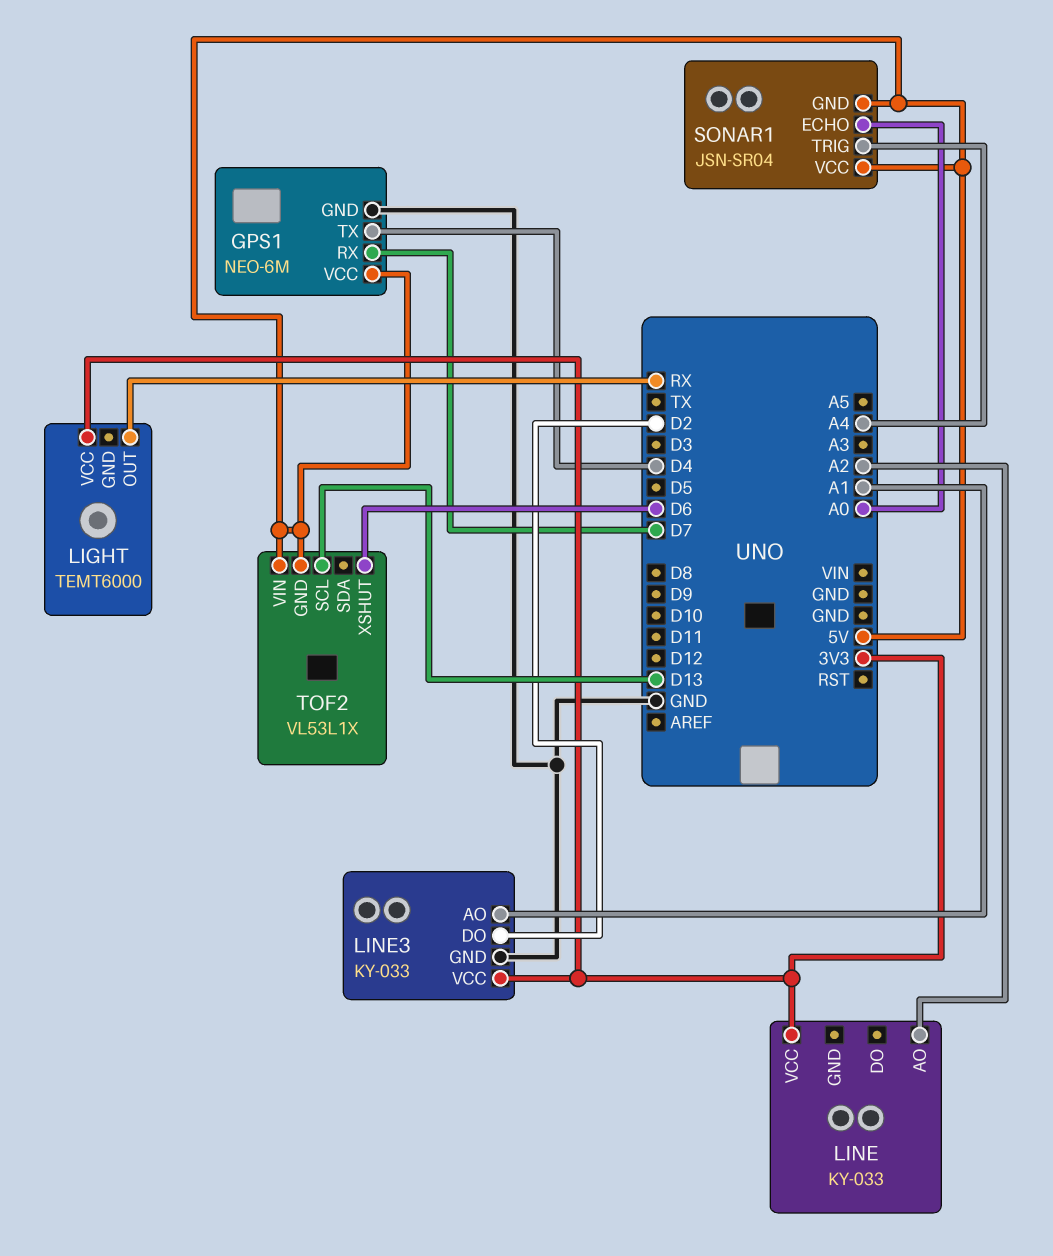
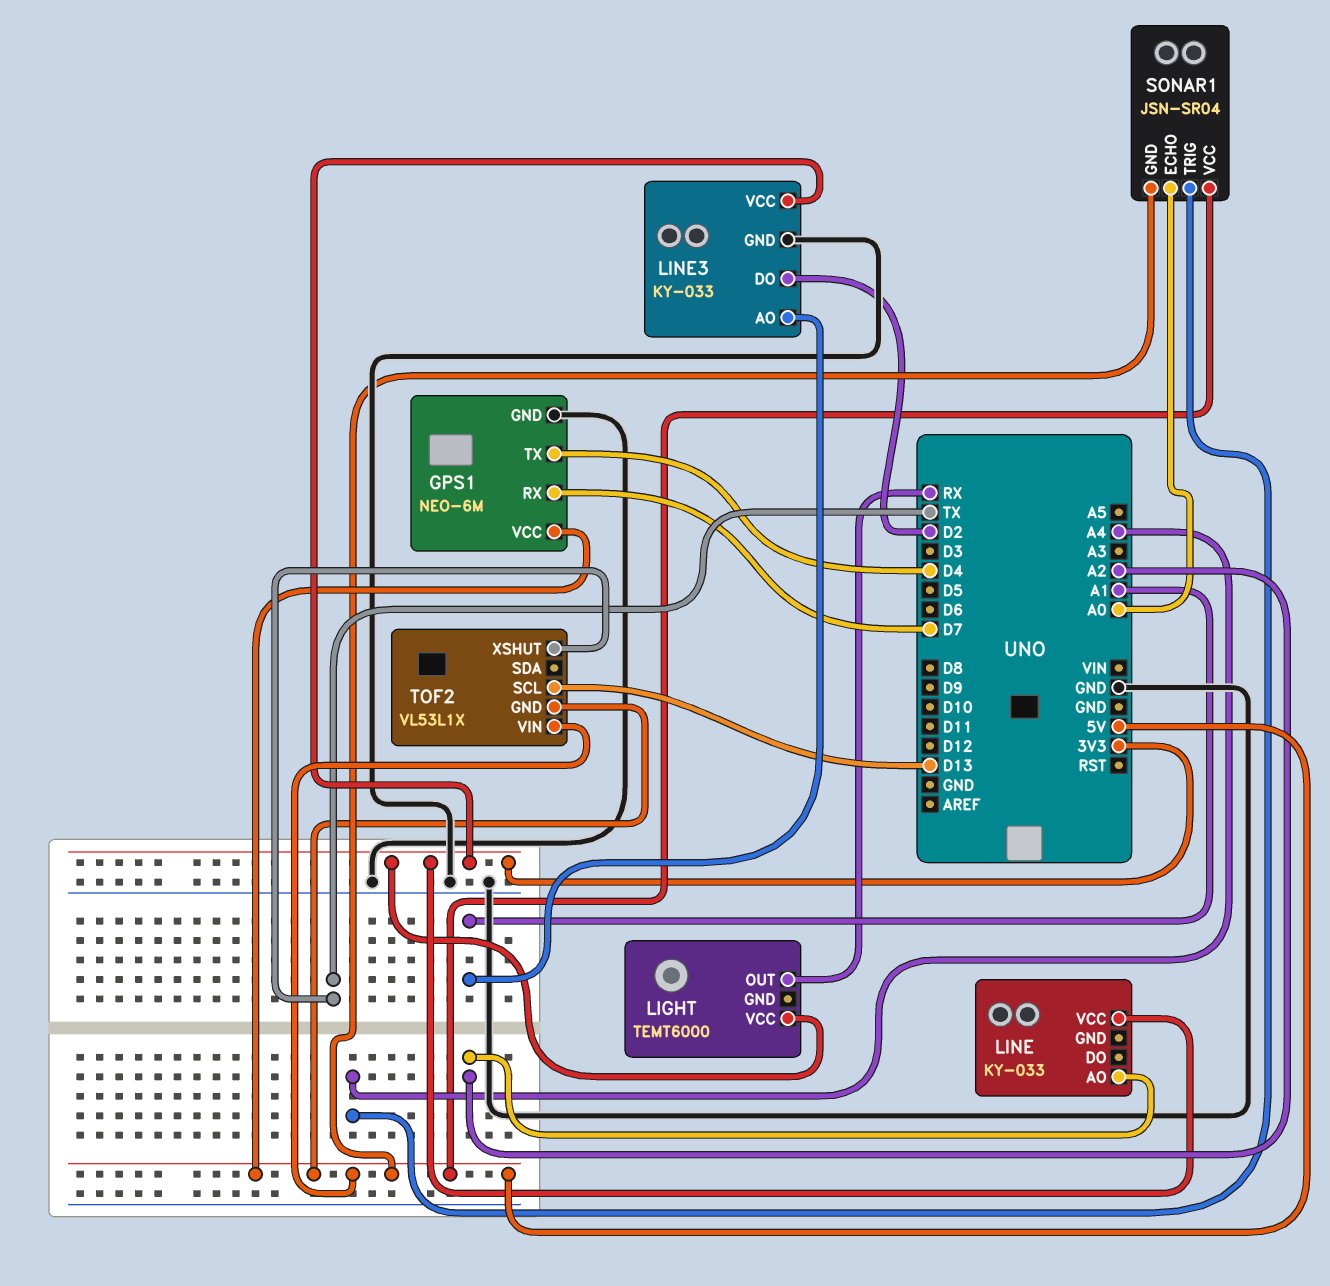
TOF2 pin XSHUT: D6 -> TX

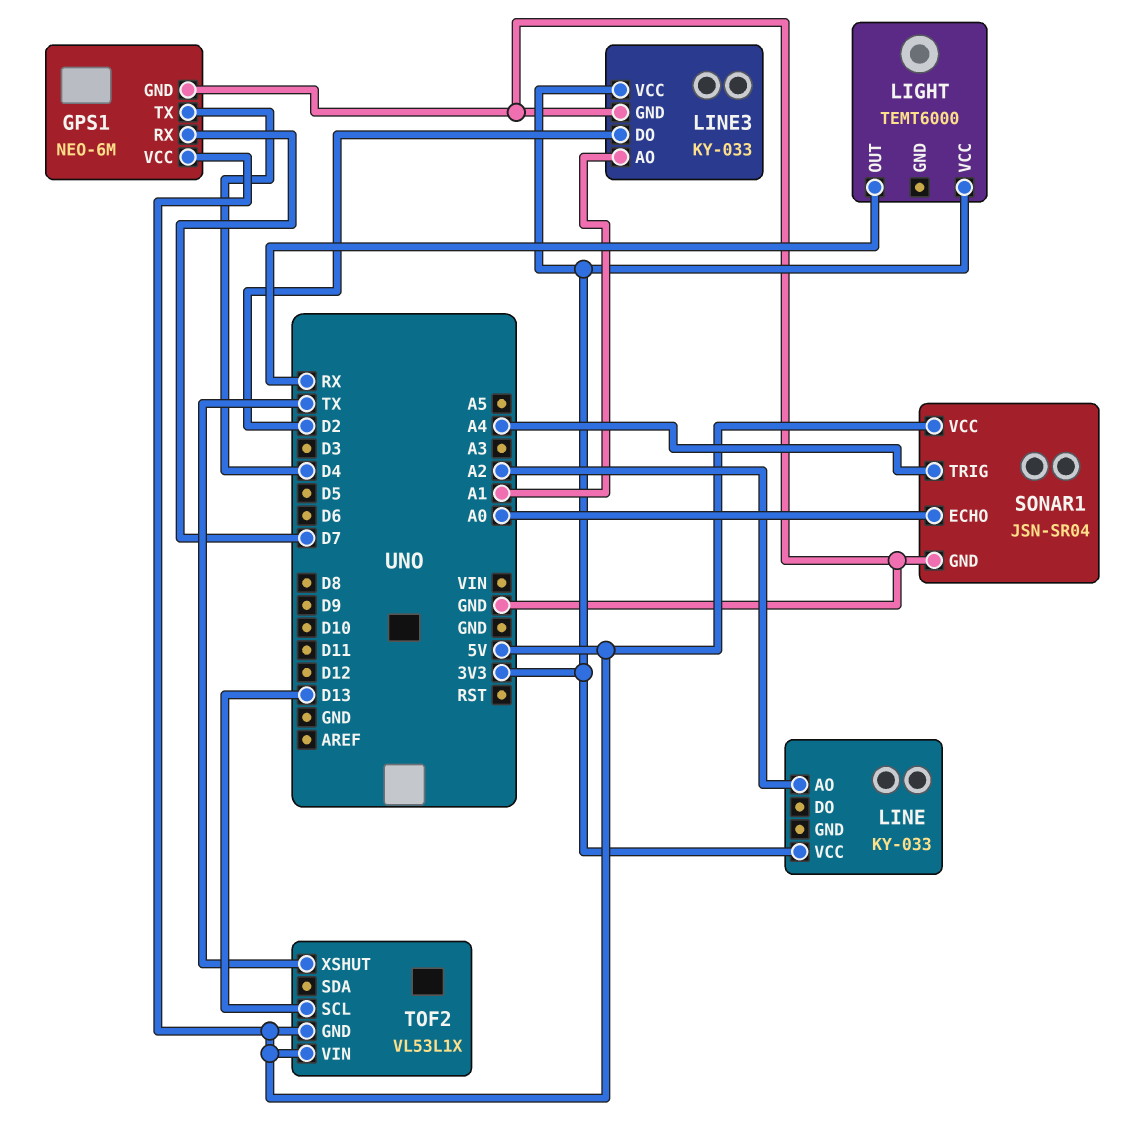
SONAR1 pin GND: 5V -> GND

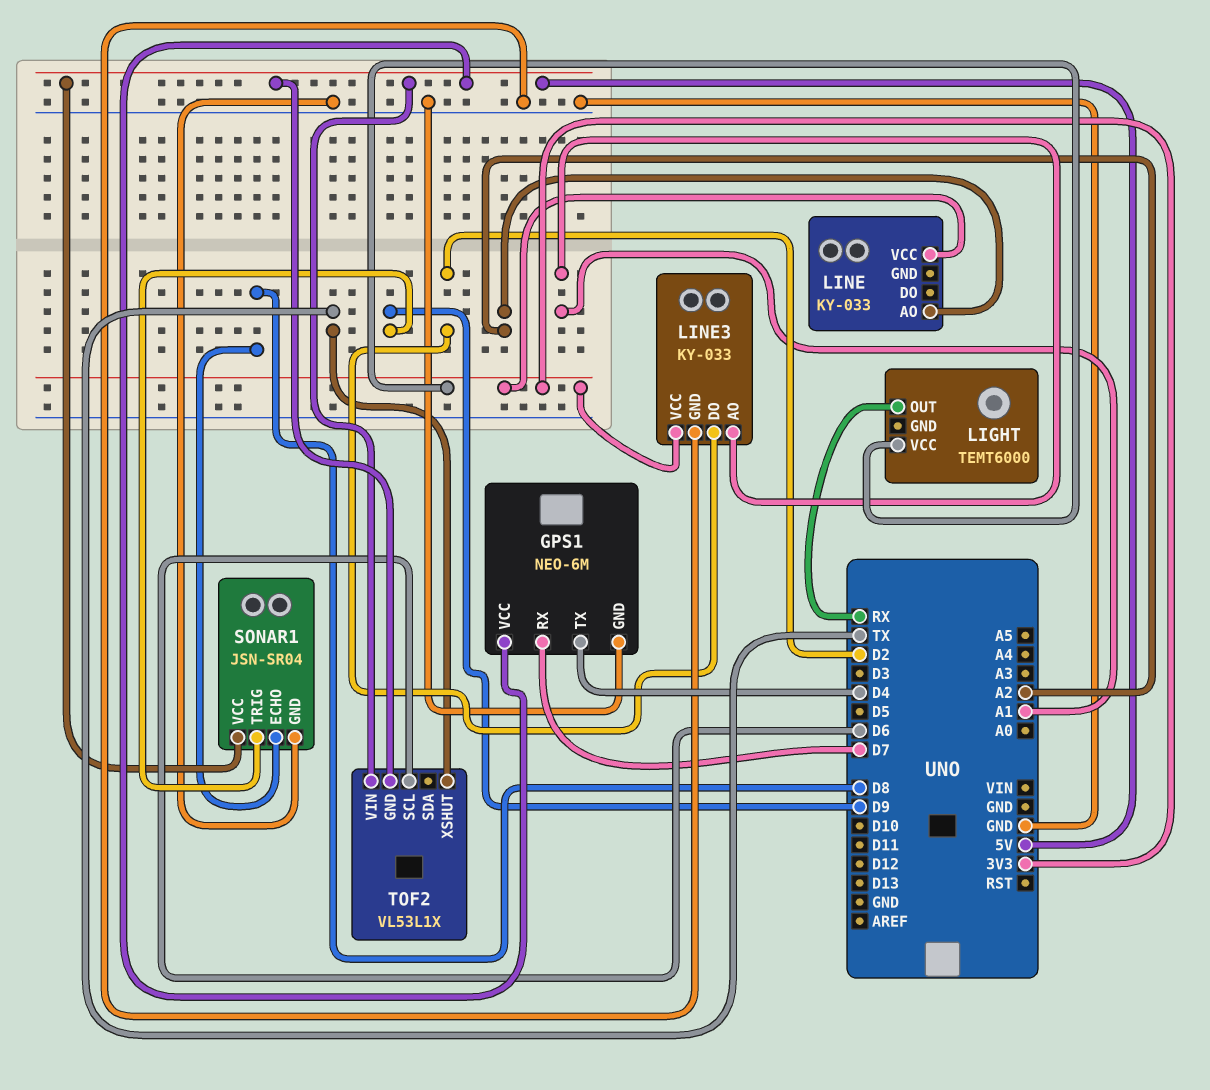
SONAR1 pin ECHO: A0 -> D8
SONAR1 pin TRIG: A4 -> D9
TOF2 pin SCL: D13 -> D6

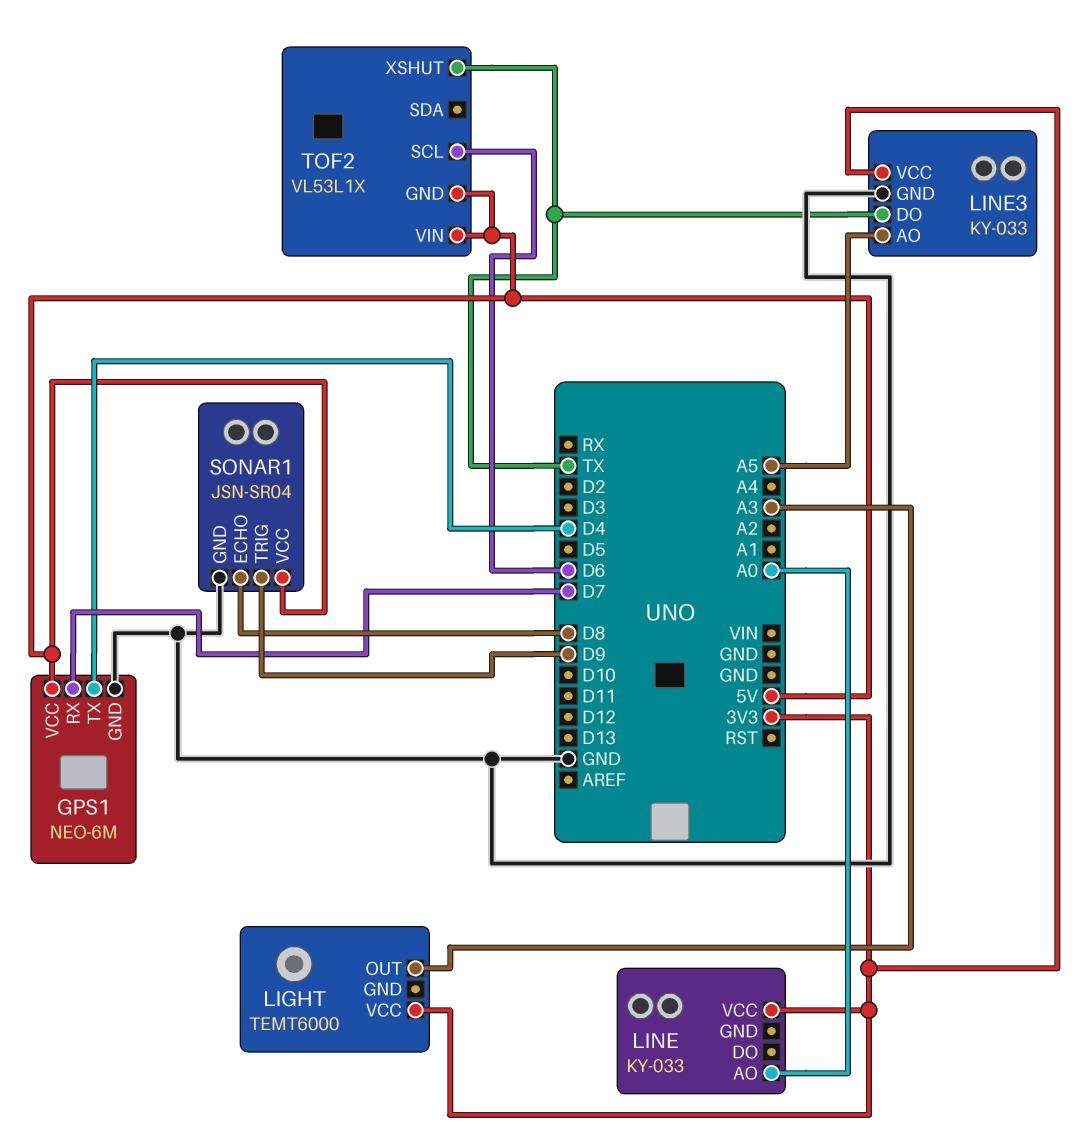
LIGHT pin OUT: RX -> A3
LINE pin AO: A2 -> A0
LINE3 pin AO: A1 -> A5
LINE3 pin DO: D2 -> TX

